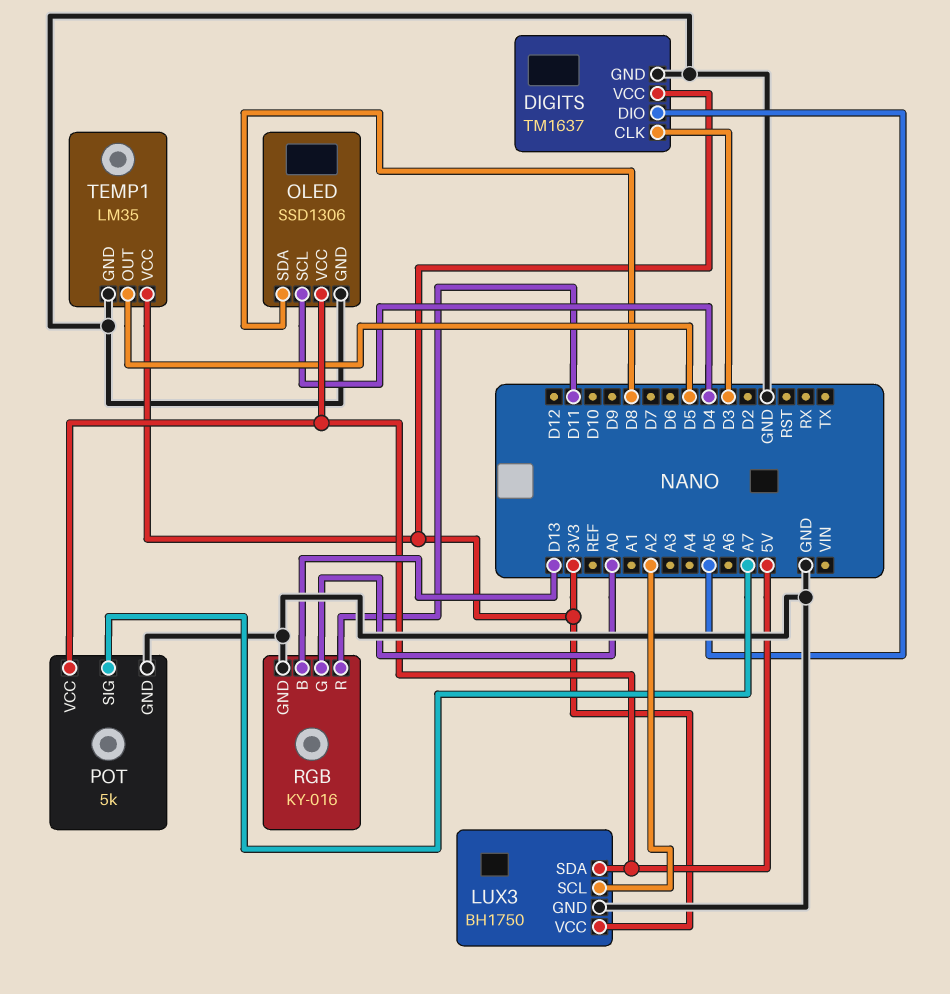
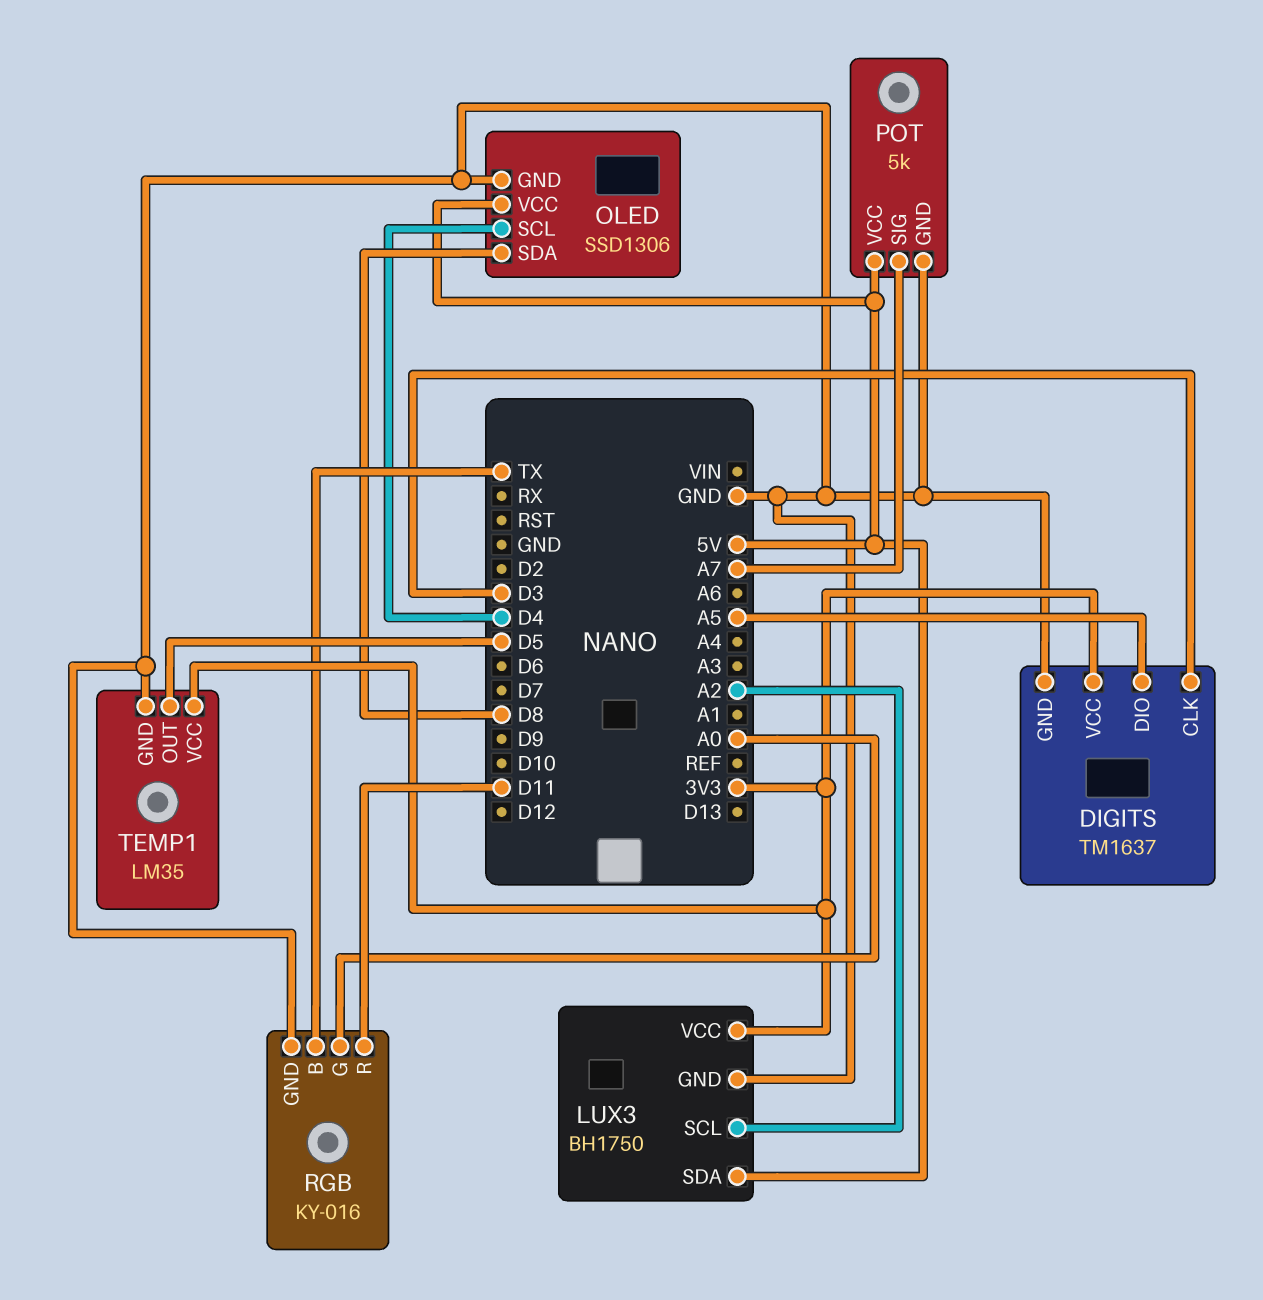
RGB pin B: D13 -> TX

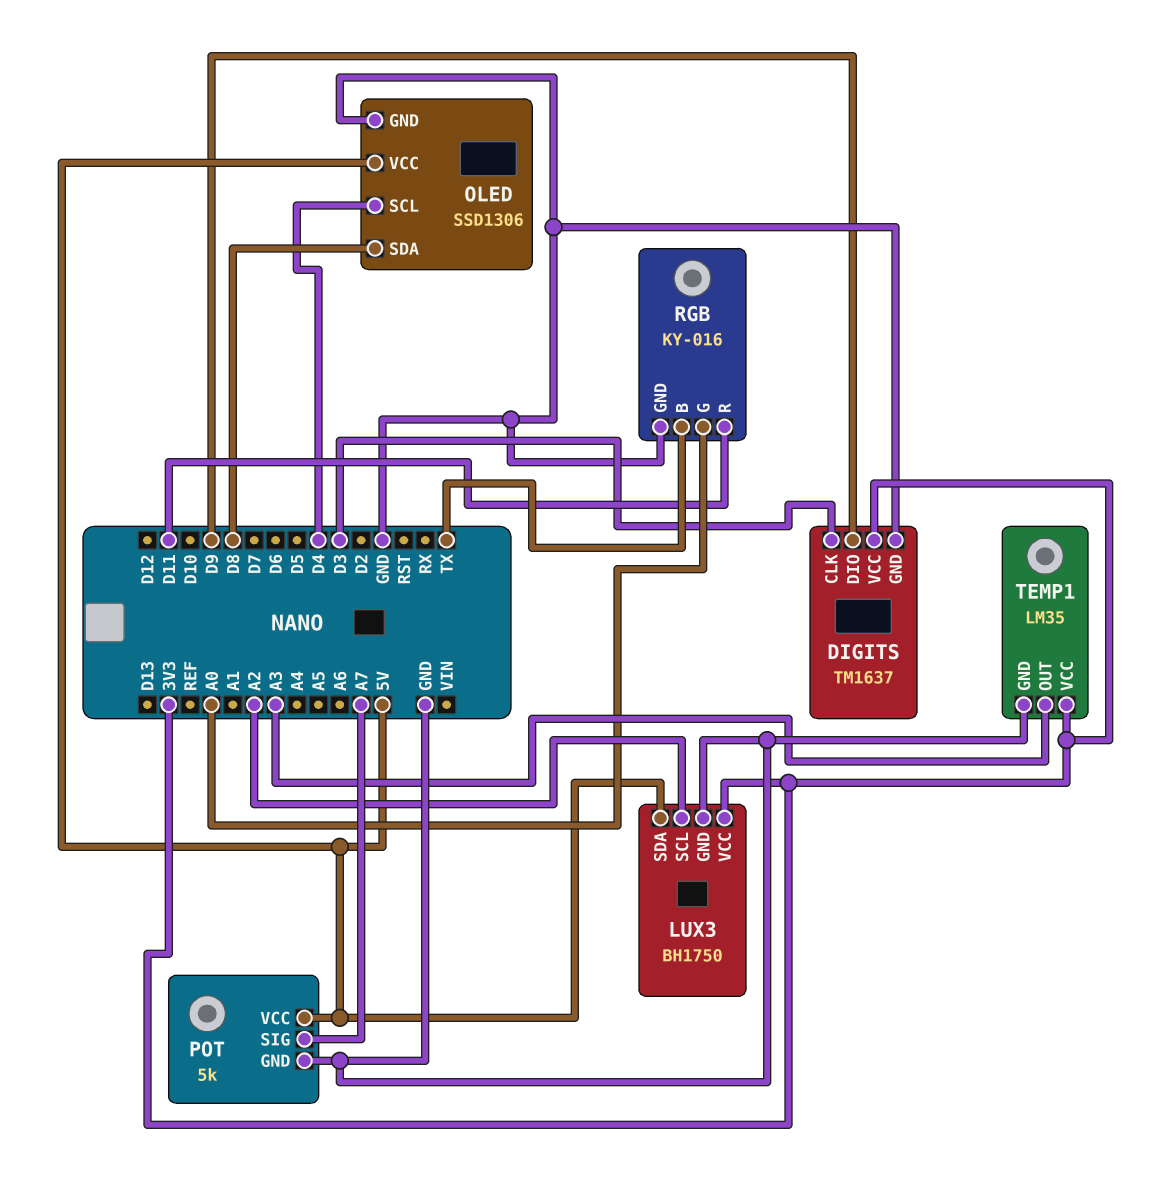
DIGITS pin DIO: A5 -> D9
TEMP1 pin OUT: D5 -> A3

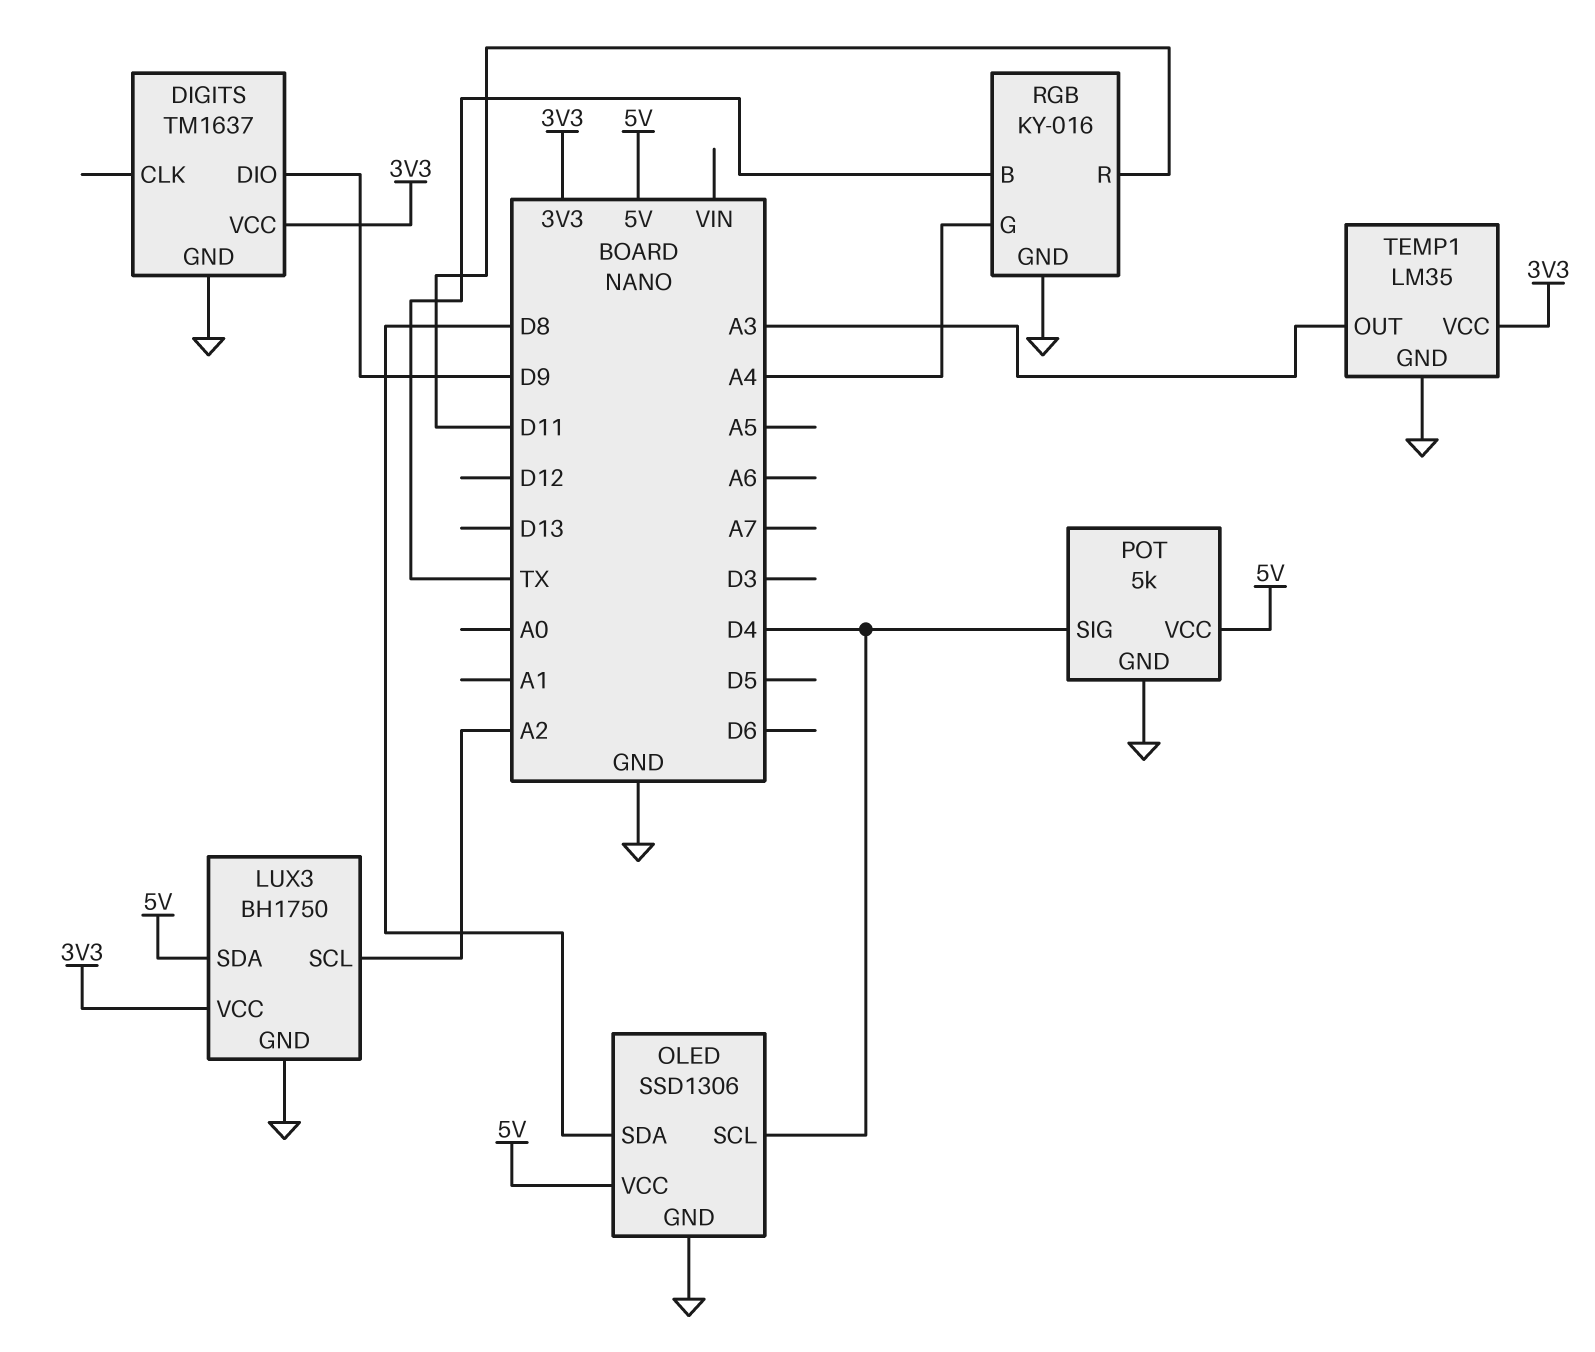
DIGITS pin CLK: D3 -> none
POT pin SIG: A7 -> D4
RGB pin G: A0 -> A4

